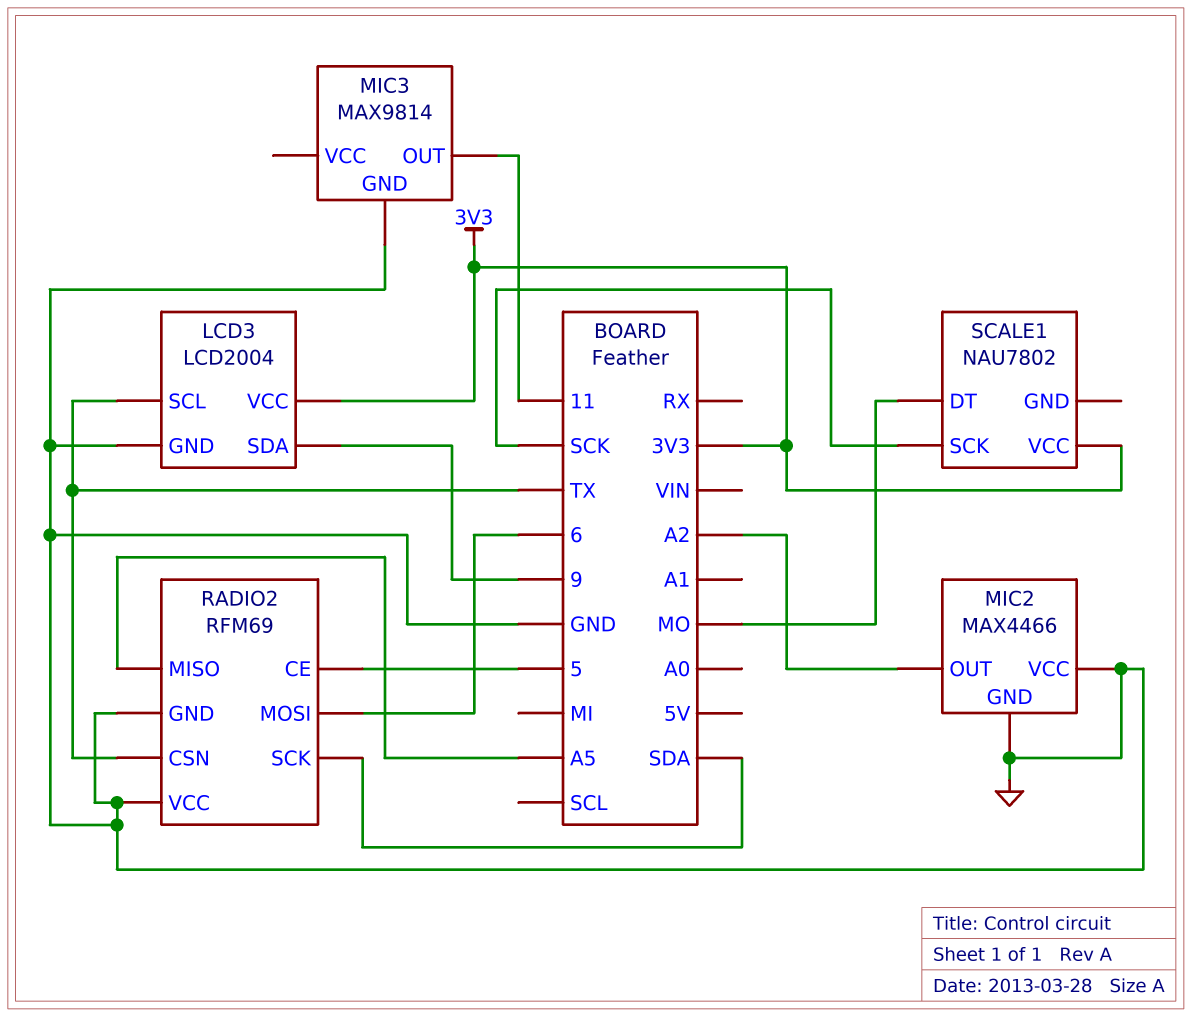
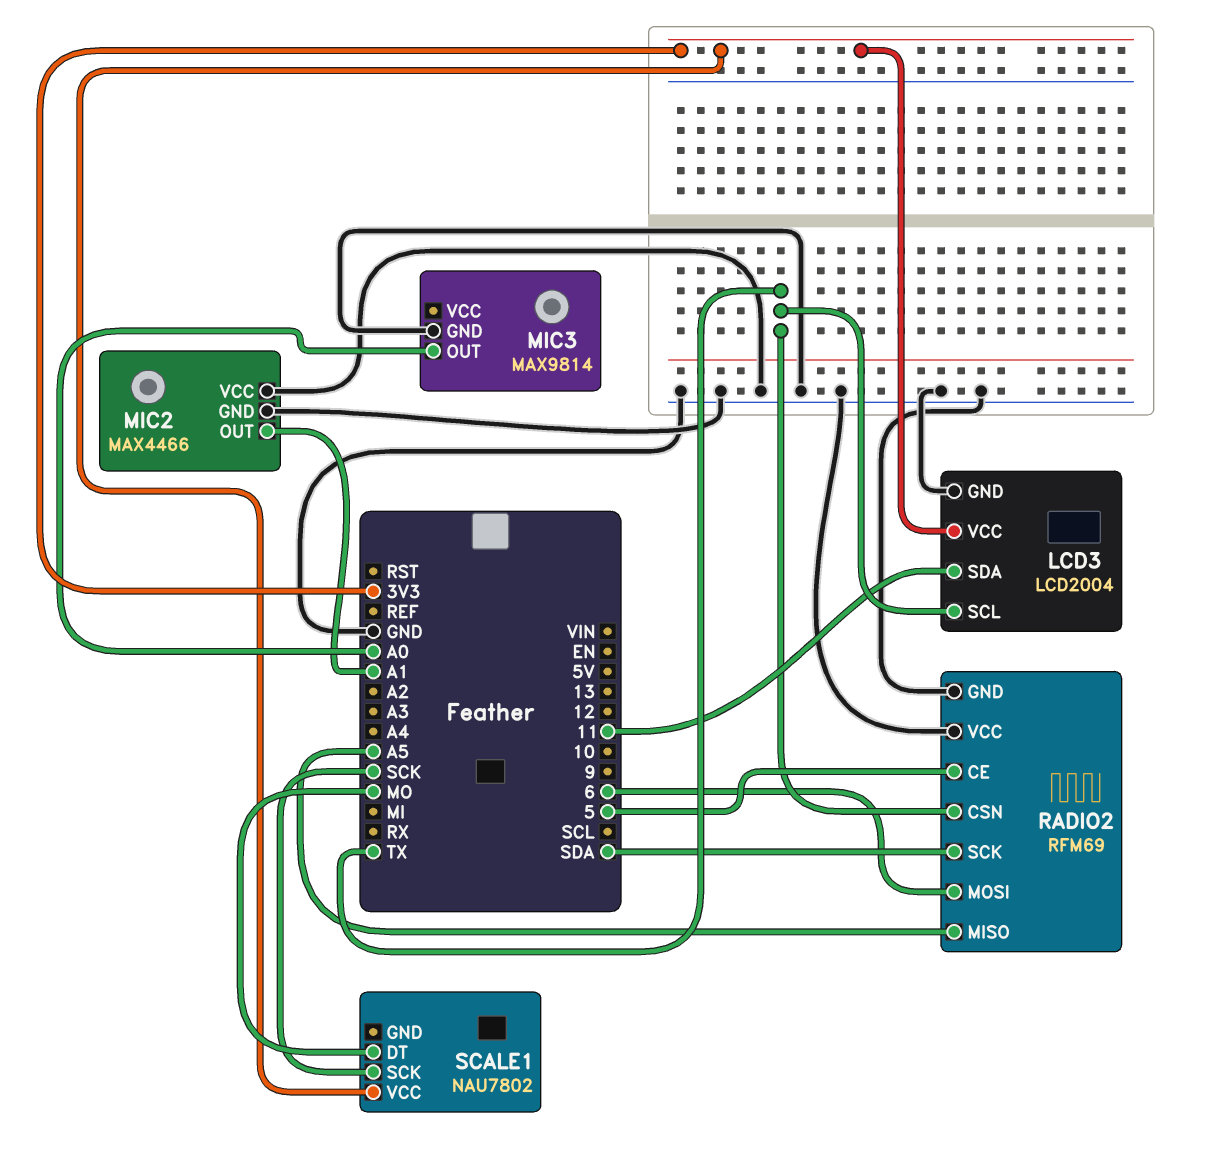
LCD3 pin SDA: 9 -> 11
MIC2 pin OUT: A2 -> A1
MIC3 pin OUT: 11 -> A0

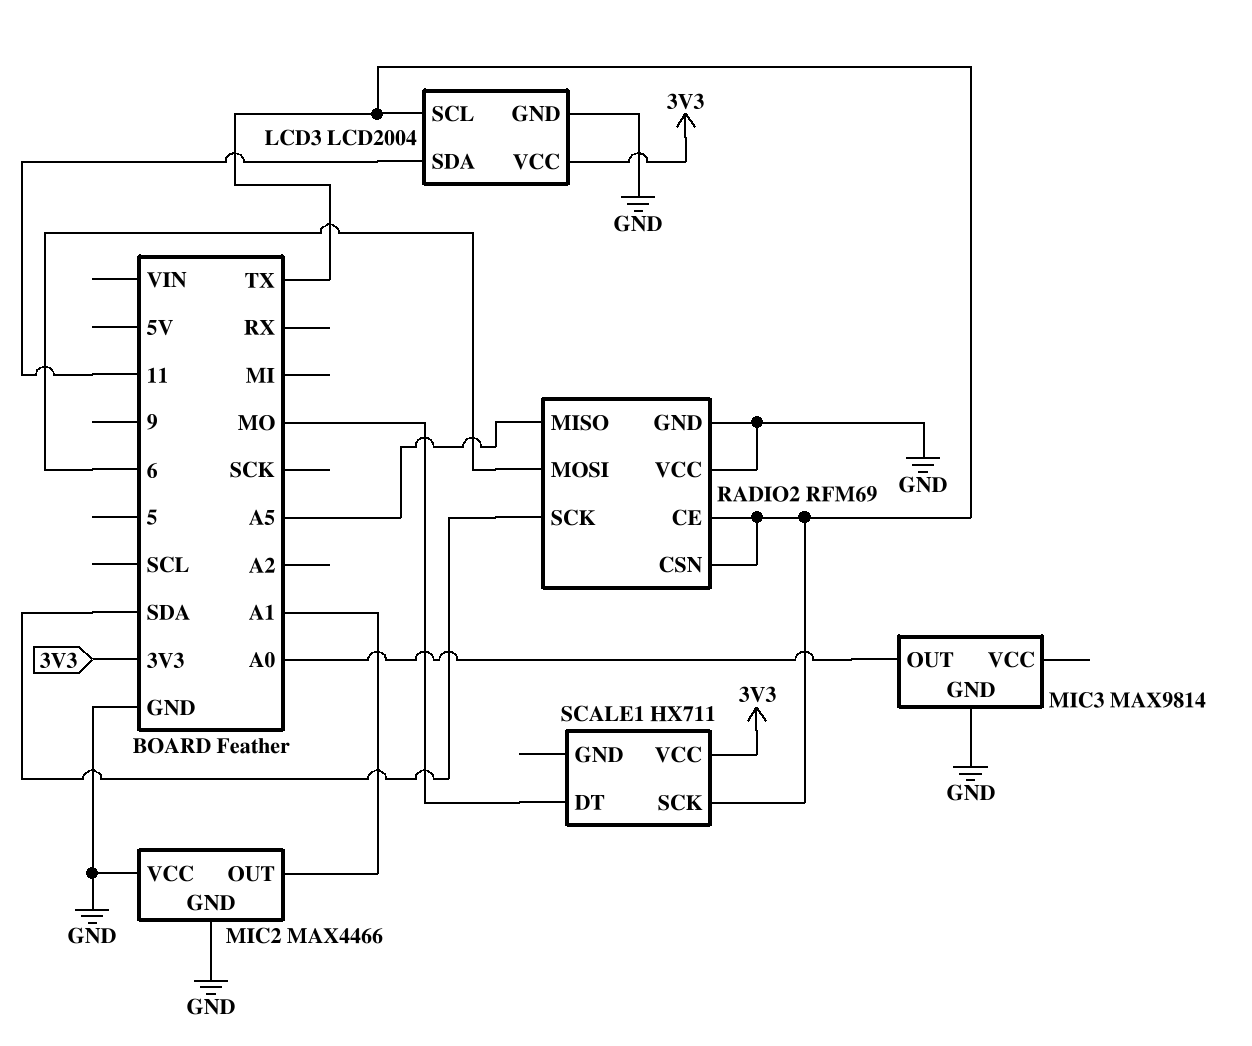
RADIO2 pin CE: 5 -> TX
SCALE1: NAU7802 -> HX711
SCALE1 pin SCK: SCK -> TX

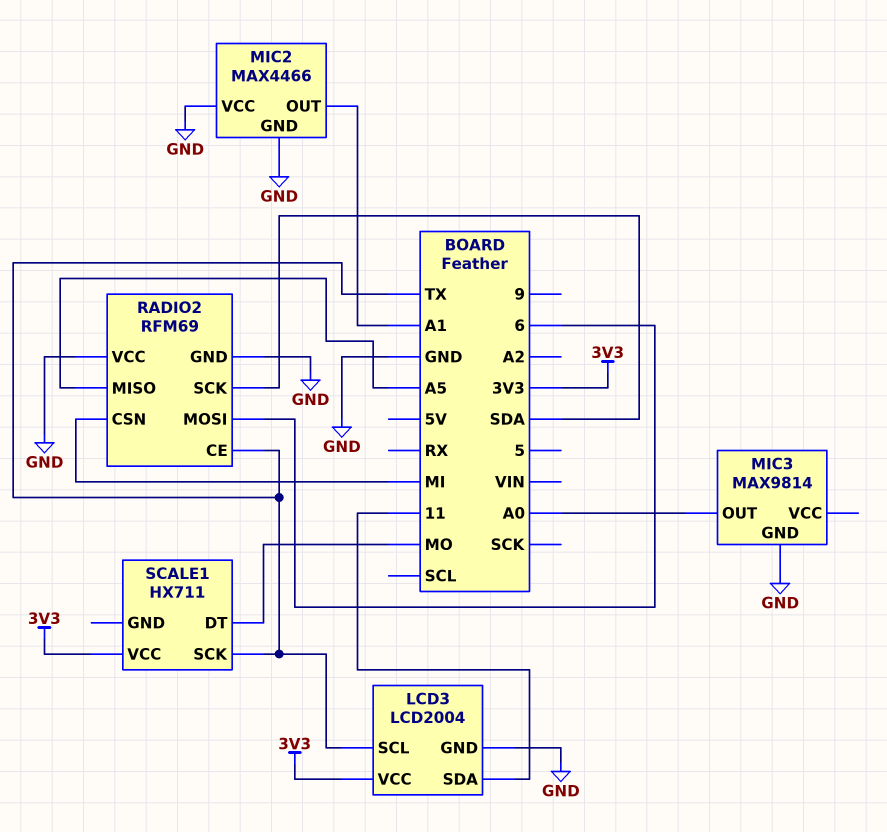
RADIO2 pin CSN: TX -> MI

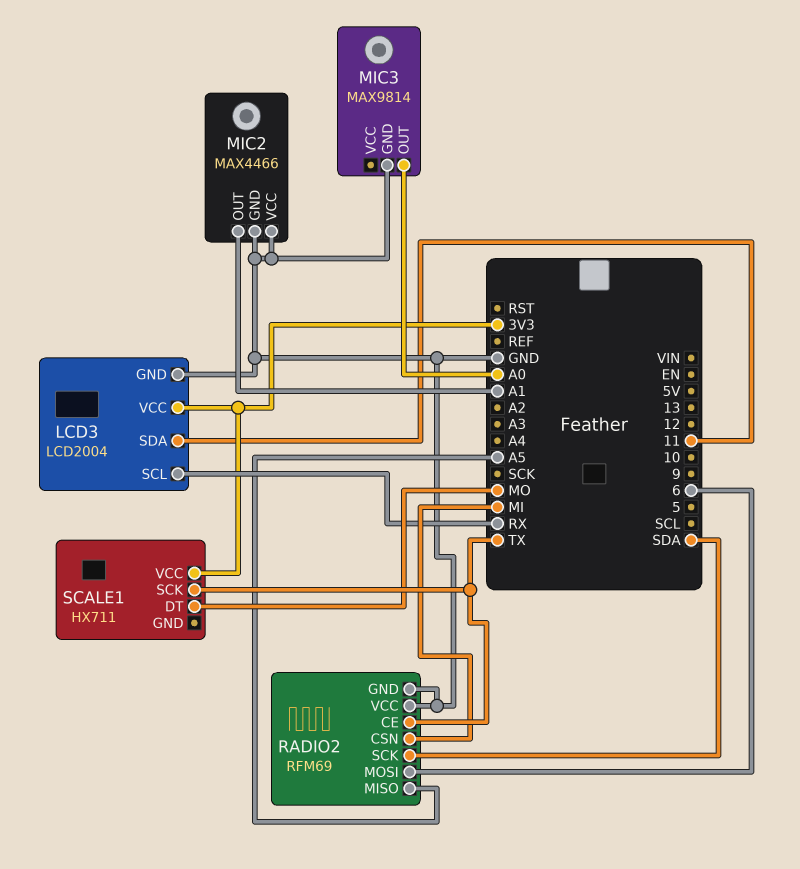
LCD3 pin SCL: TX -> RX

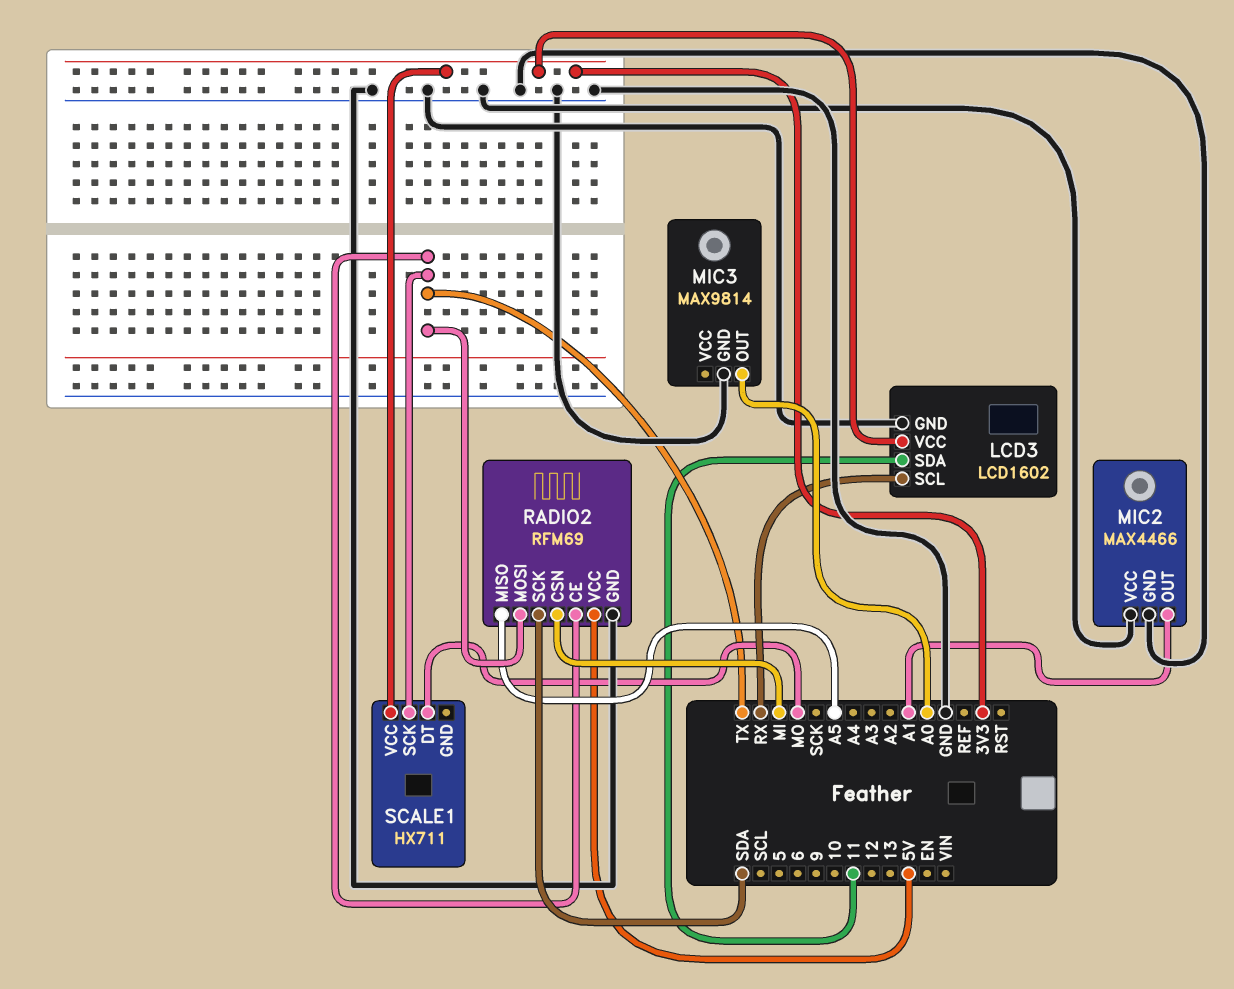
LCD3: LCD2004 -> LCD1602
RADIO2 pin MOSI: 6 -> TX
RADIO2 pin VCC: GND -> 5V

